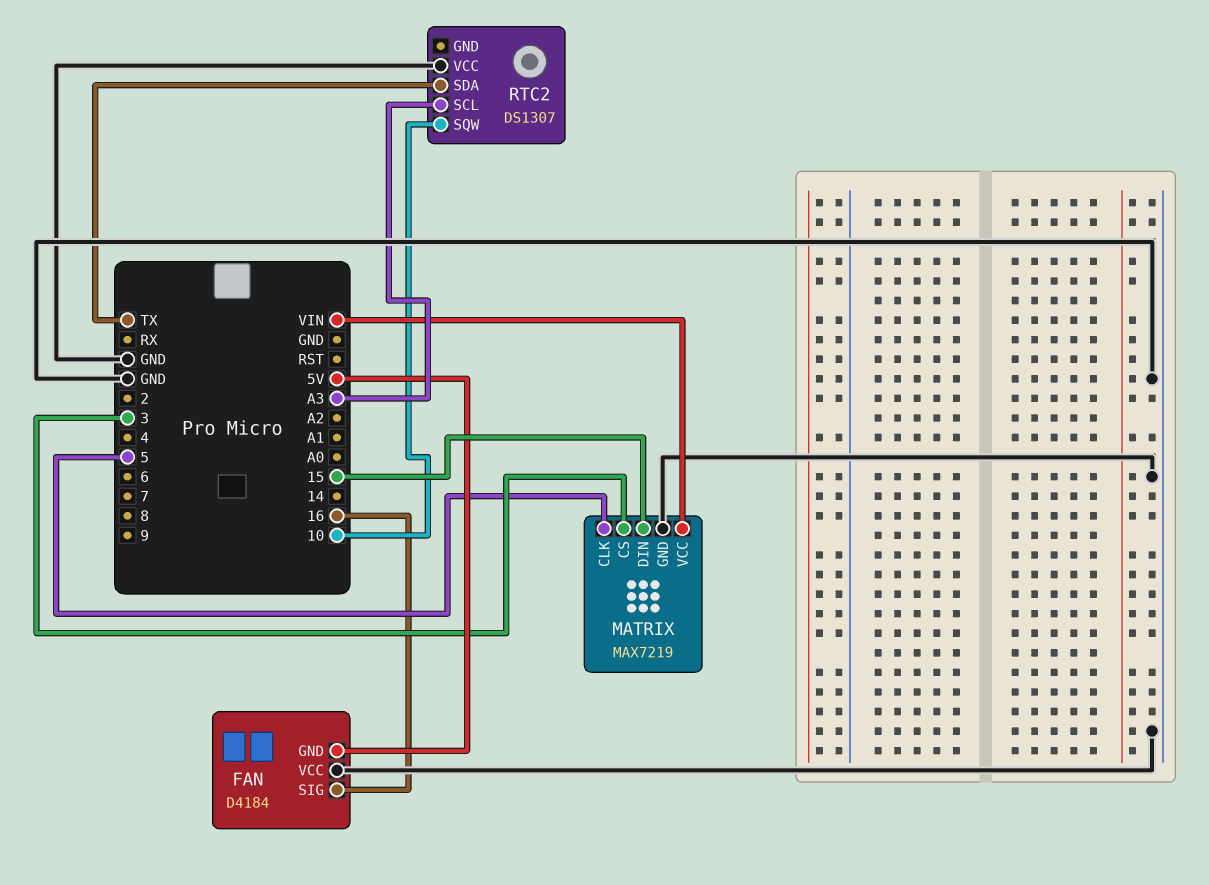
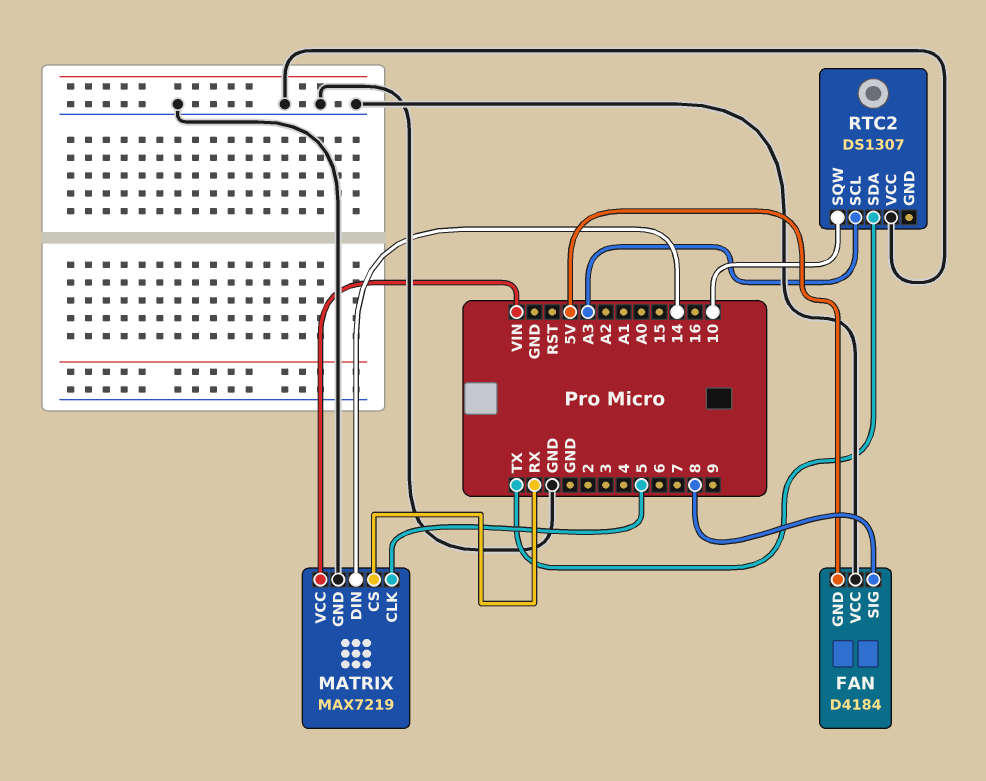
FAN pin SIG: 16 -> 8
MATRIX pin CS: 3 -> RX
MATRIX pin DIN: 15 -> 14

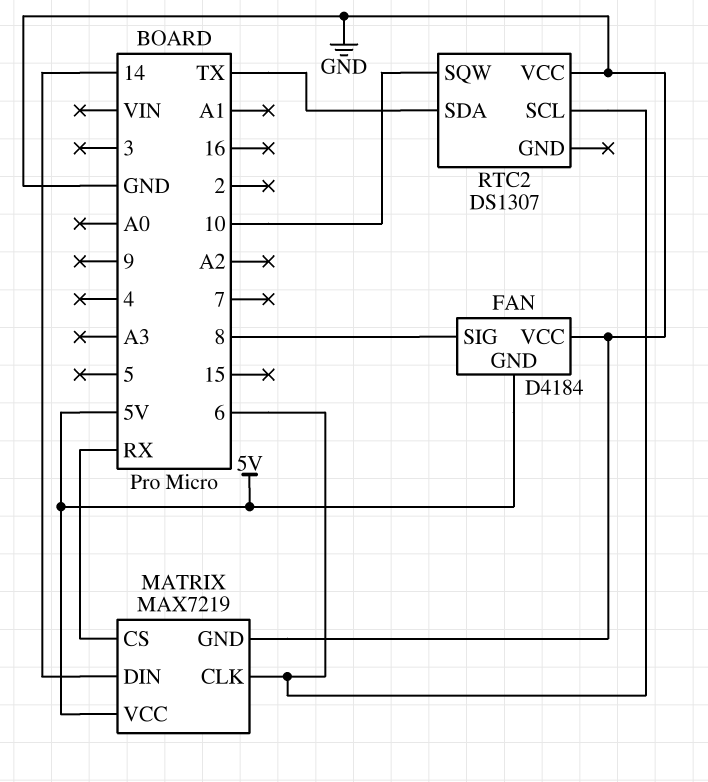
MATRIX pin CLK: 5 -> 6
MATRIX pin VCC: VIN -> 5V
RTC2 pin SCL: A3 -> 6

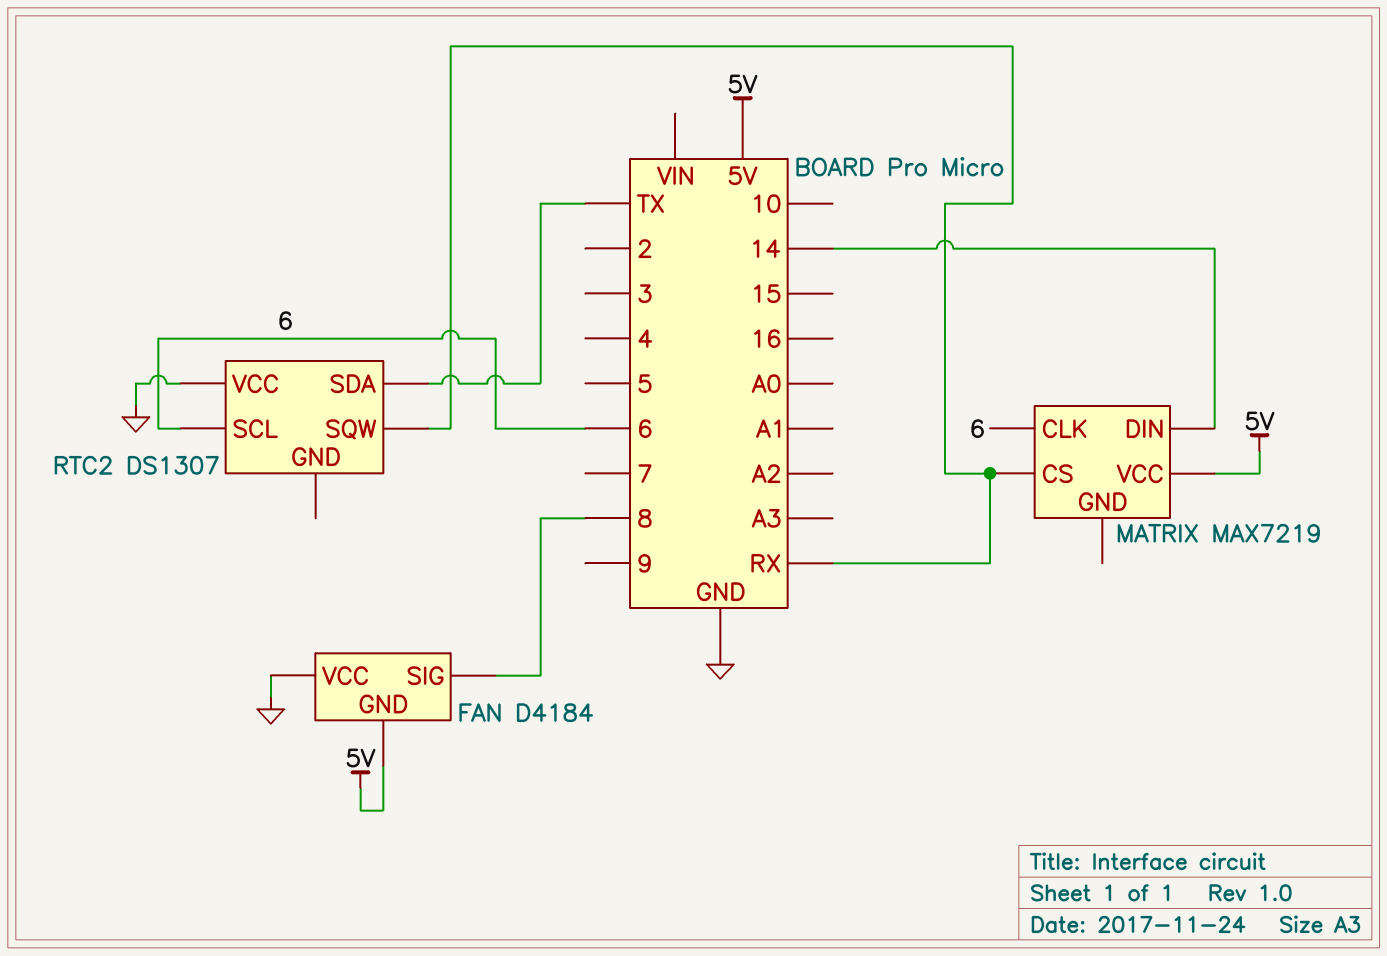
MATRIX pin GND: GND -> none
RTC2 pin SQW: 10 -> RX

